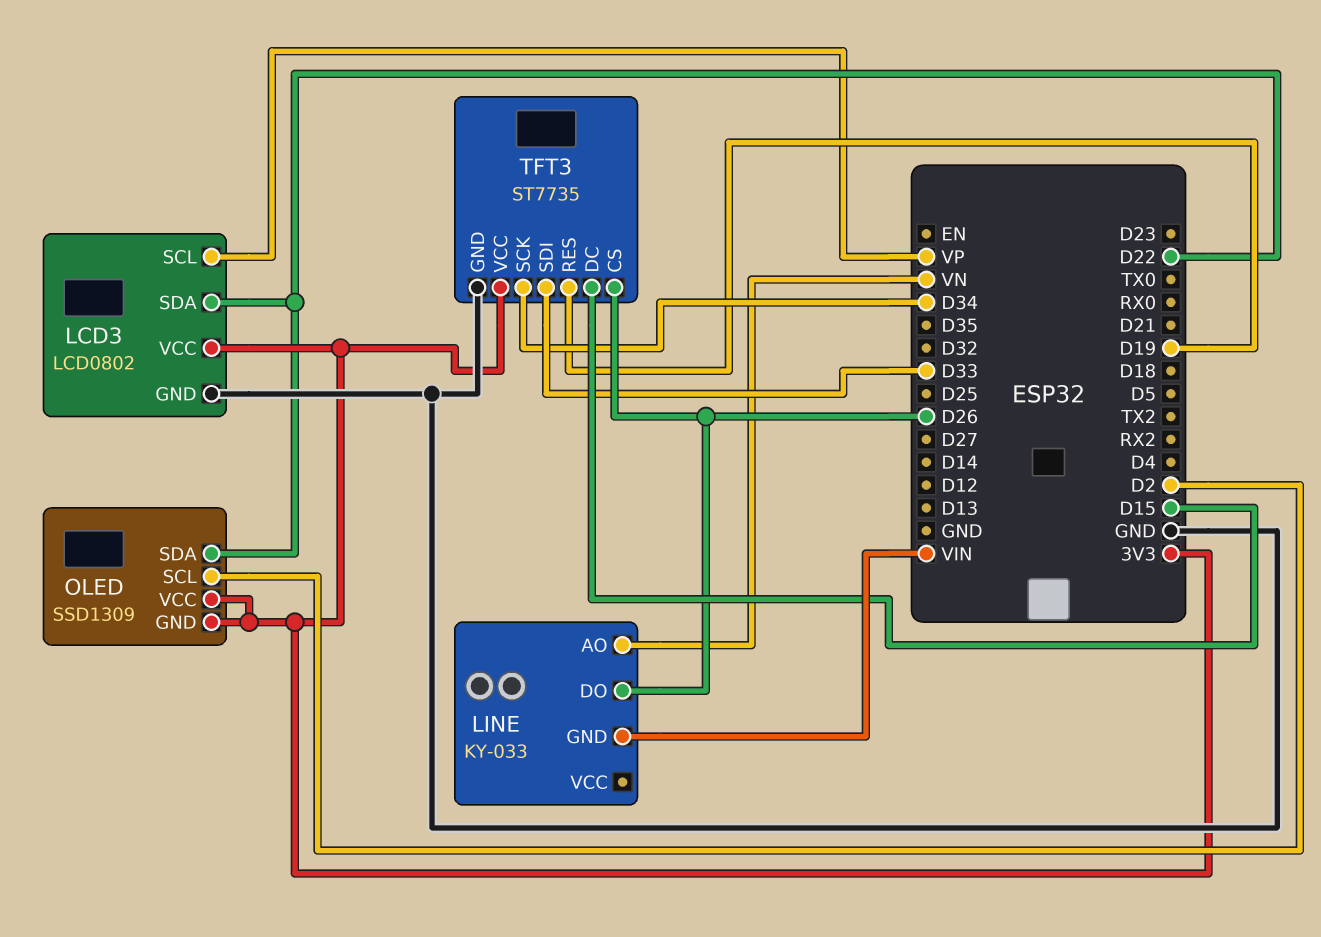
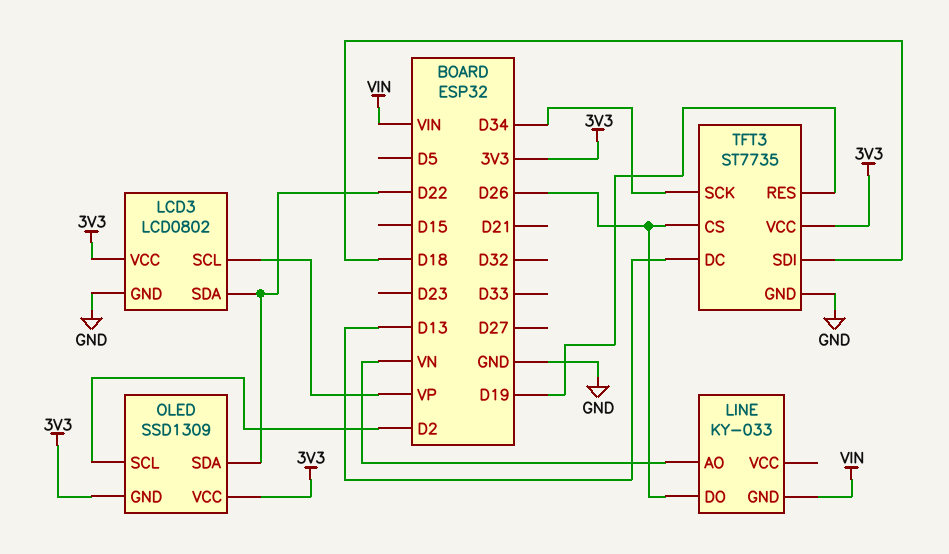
TFT3 pin DC: D15 -> D13
TFT3 pin SDI: D33 -> D18

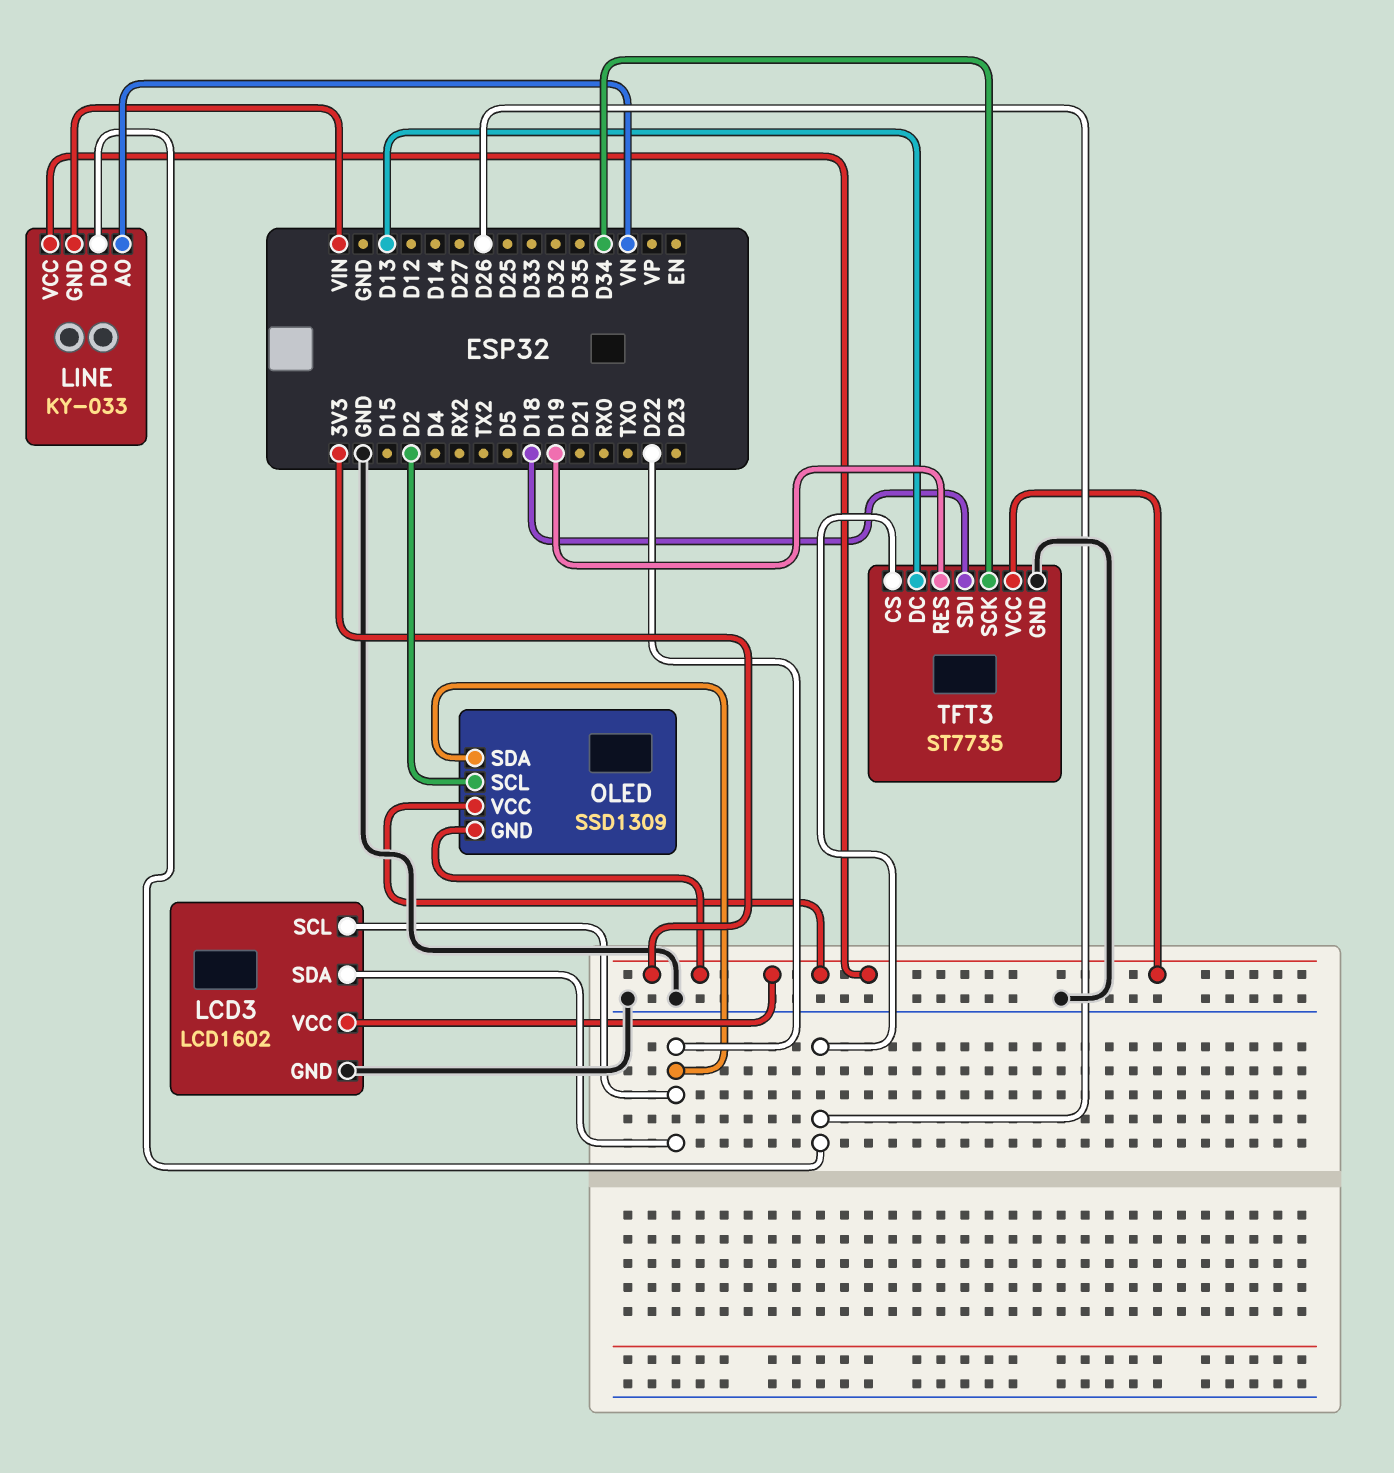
LCD3: LCD0802 -> LCD1602
LCD3 pin SCL: VP -> D22
LINE pin VCC: none -> 3V3

